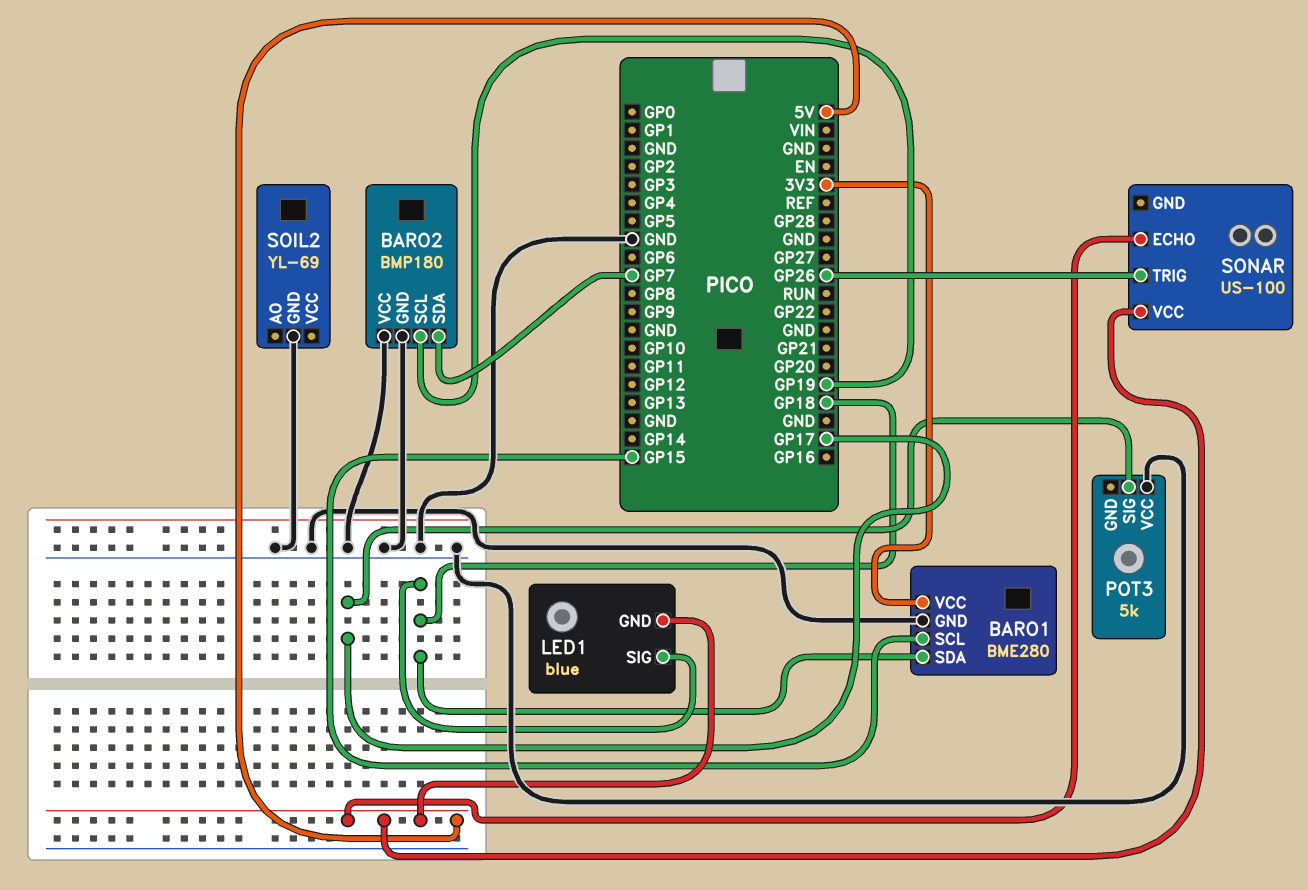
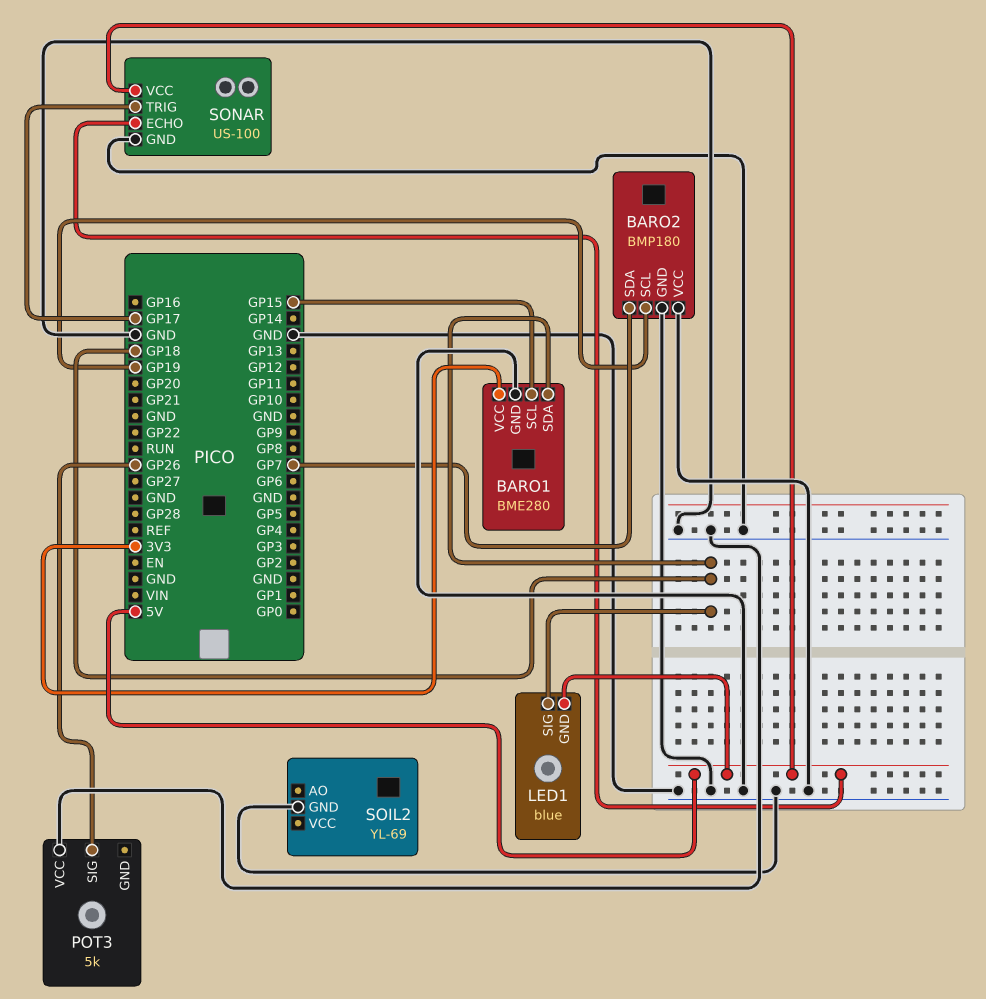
POT3 pin SIG: GP17 -> GP26
SONAR pin GND: none -> GND
SONAR pin TRIG: GP26 -> GP17

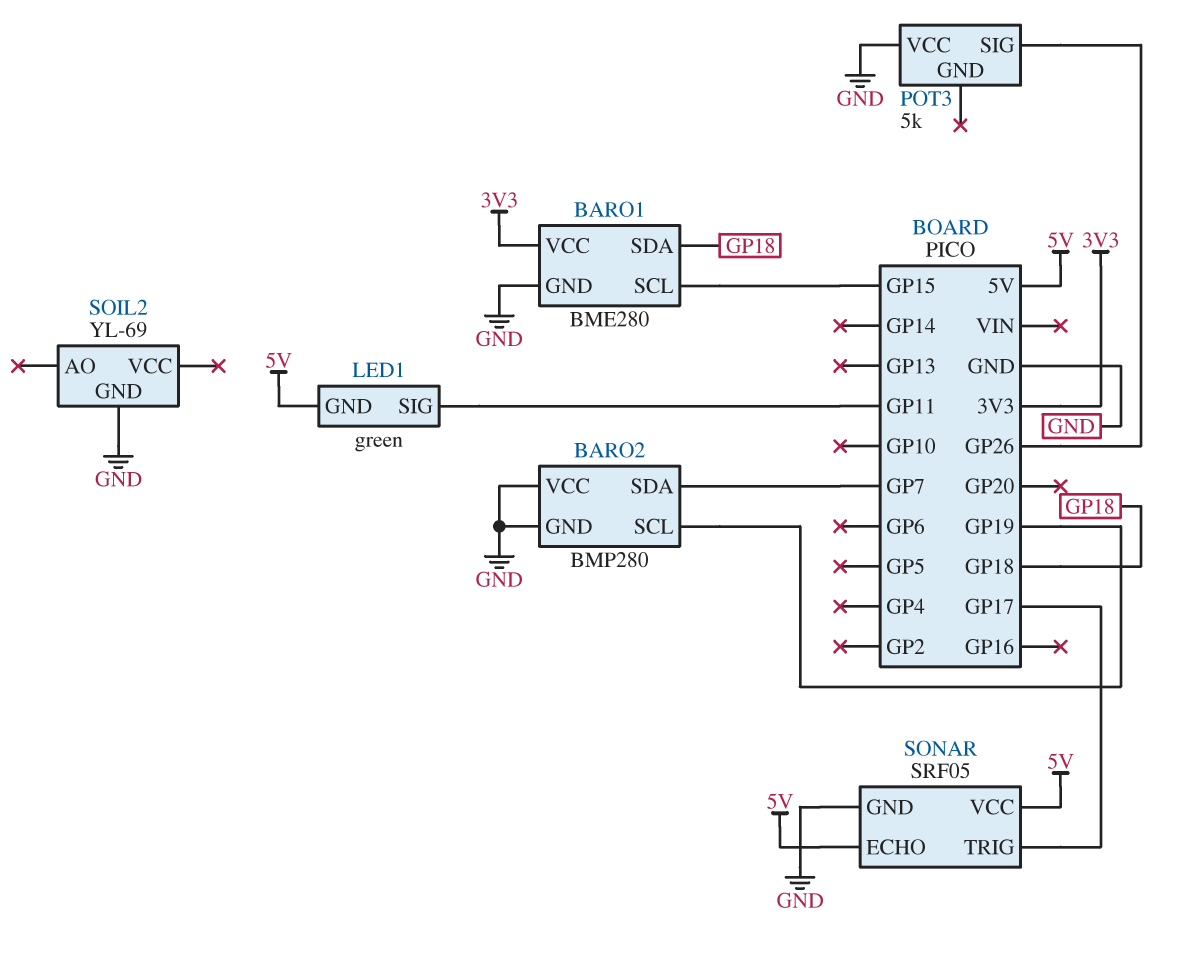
BARO2: BMP180 -> BMP280
LED1: blue -> green
LED1 pin SIG: GP18 -> GP11
SONAR: US-100 -> SRF05

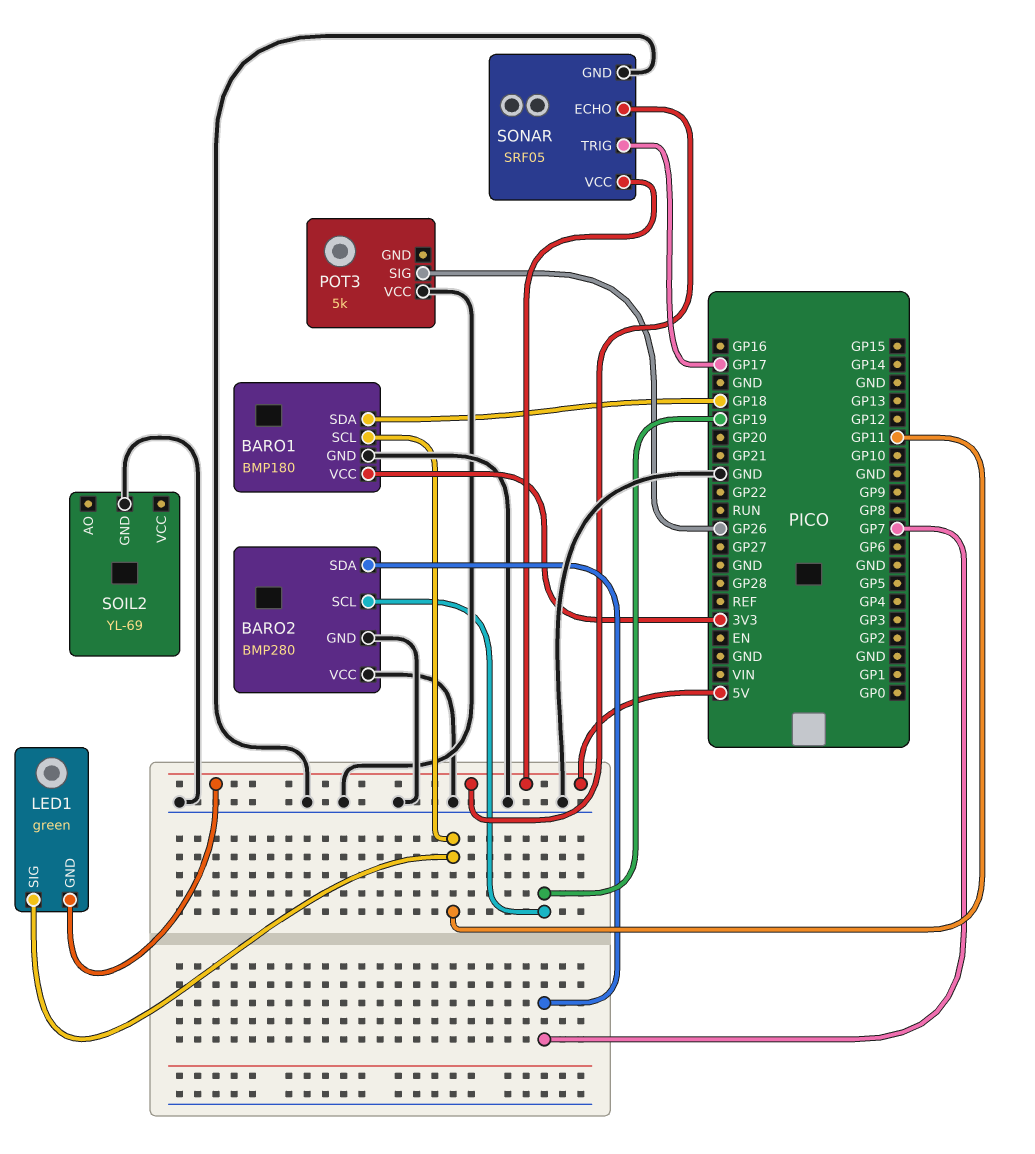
BARO1: BME280 -> BMP180
BARO1 pin SCL: GP15 -> GP11

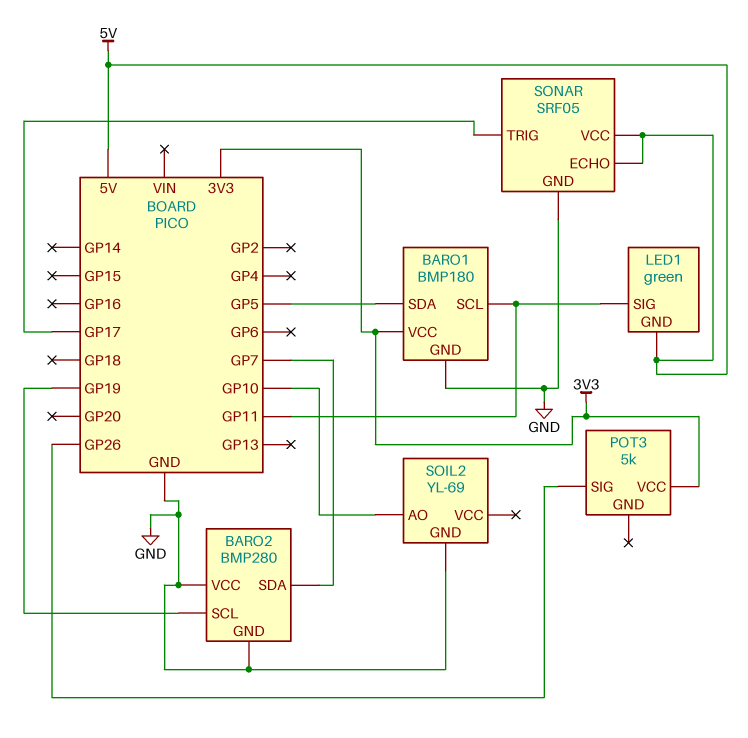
BARO1 pin SDA: GP18 -> GP5
POT3 pin VCC: GND -> 3V3
SOIL2 pin AO: none -> GP10

